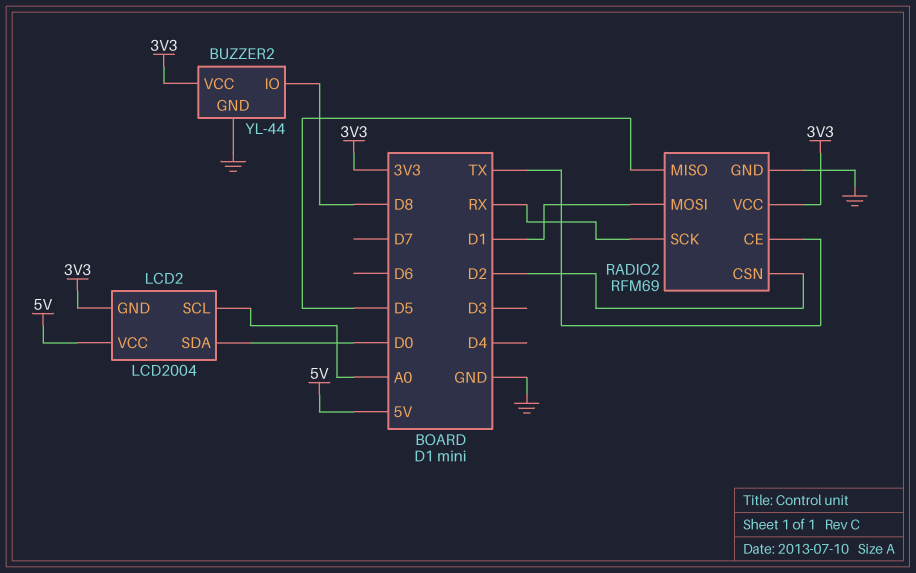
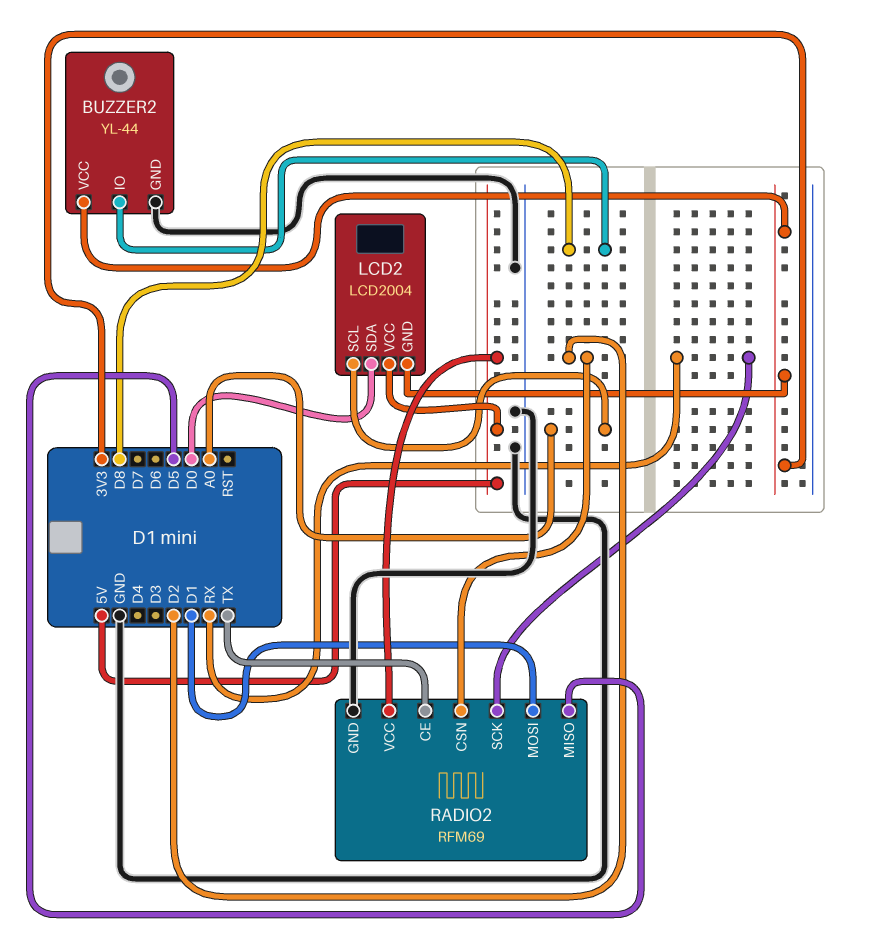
RADIO2 pin VCC: 3V3 -> 5V

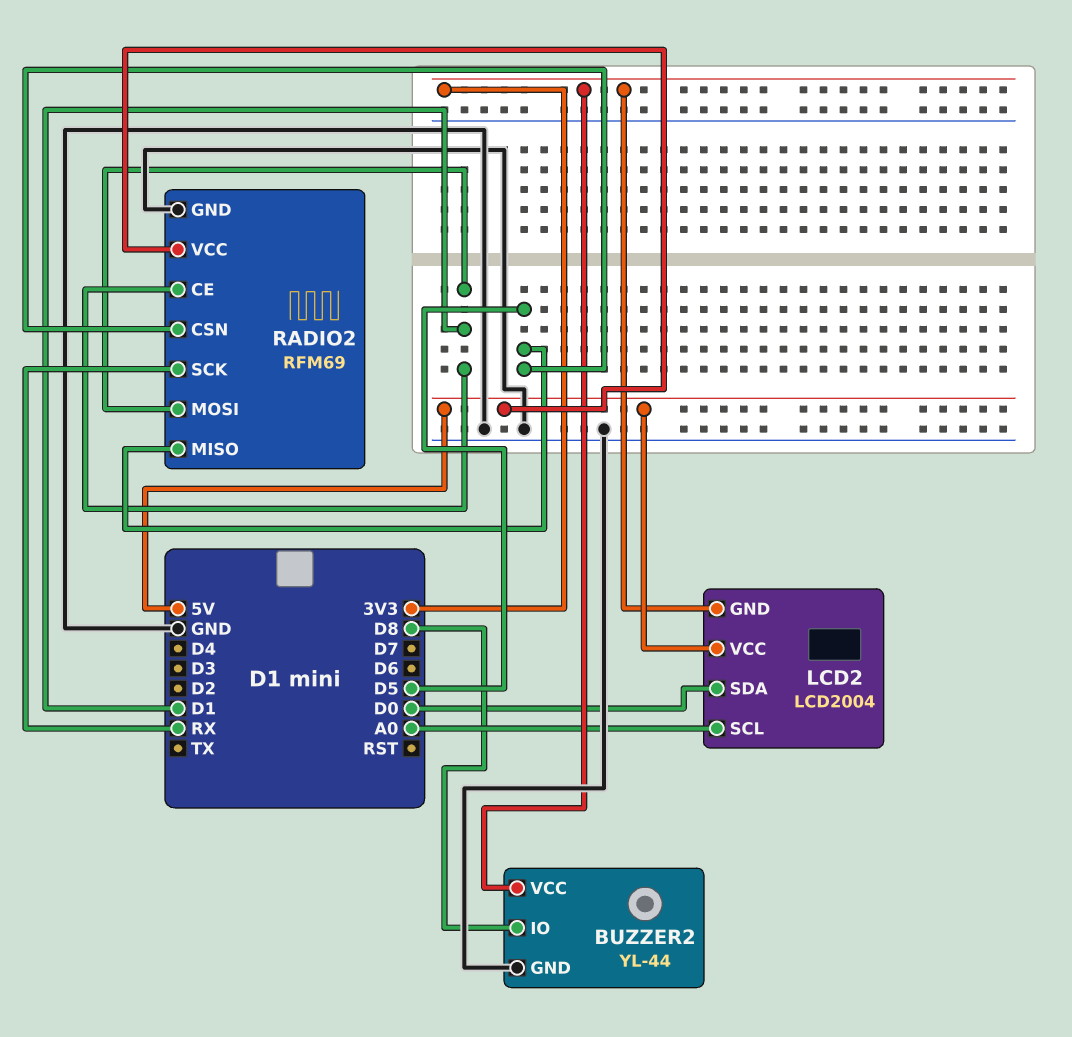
RADIO2 pin CE: TX -> D1
RADIO2 pin CSN: D2 -> D5

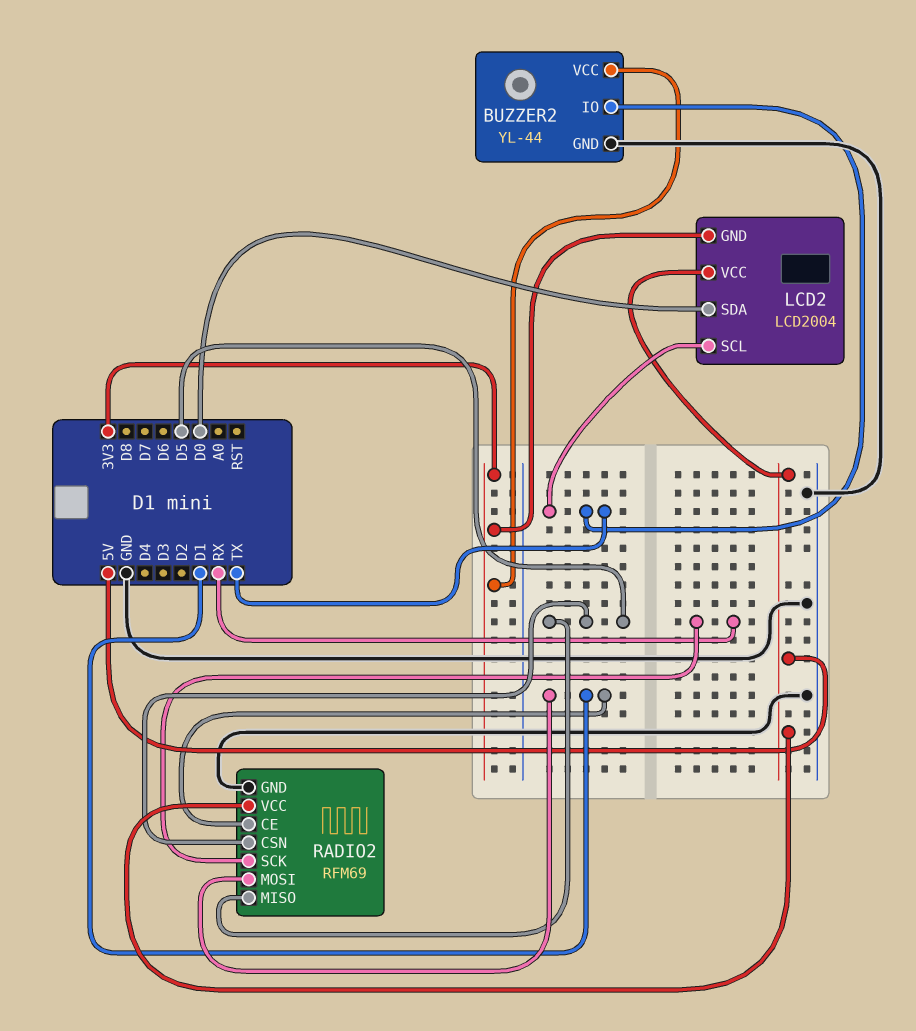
BUZZER2 pin IO: D8 -> TX
LCD2 pin SCL: A0 -> TX

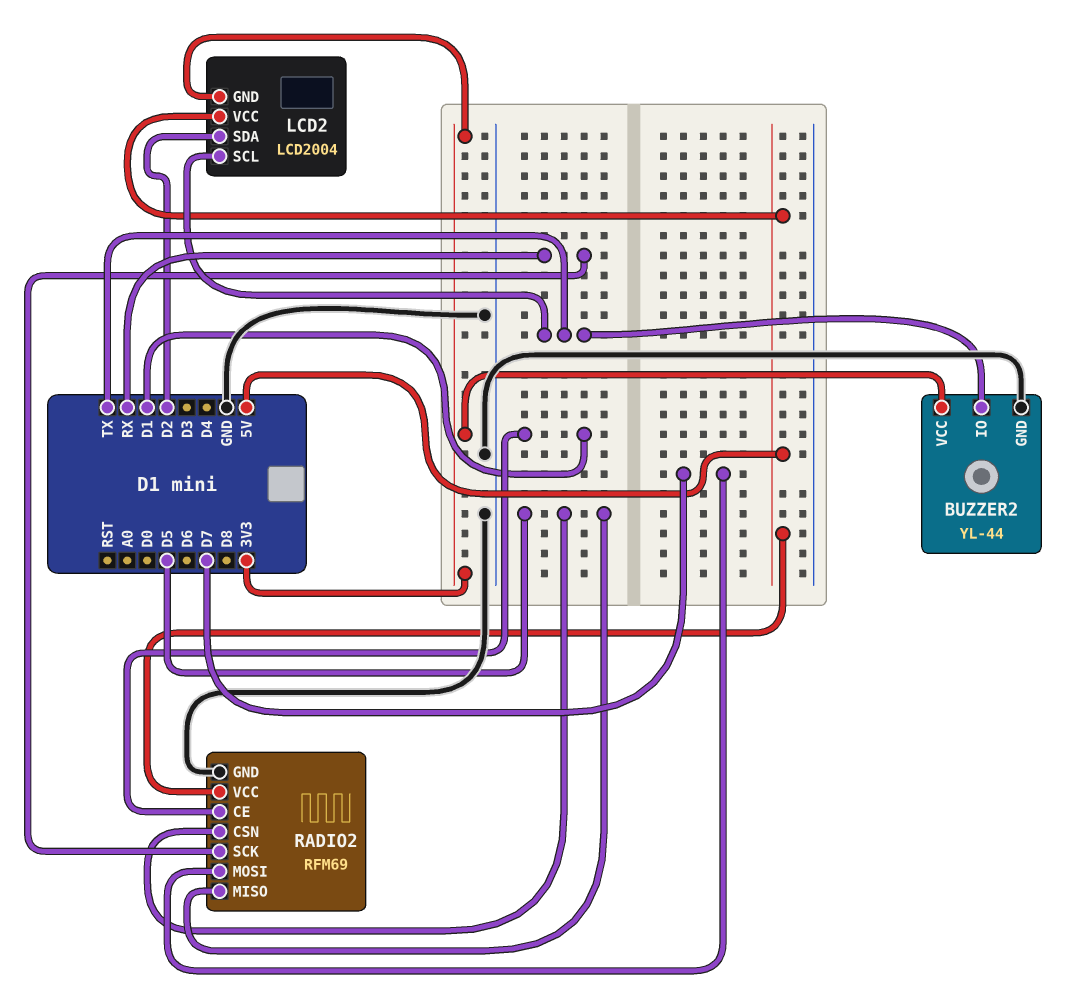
LCD2 pin SDA: D0 -> D2
RADIO2 pin MOSI: D1 -> D7

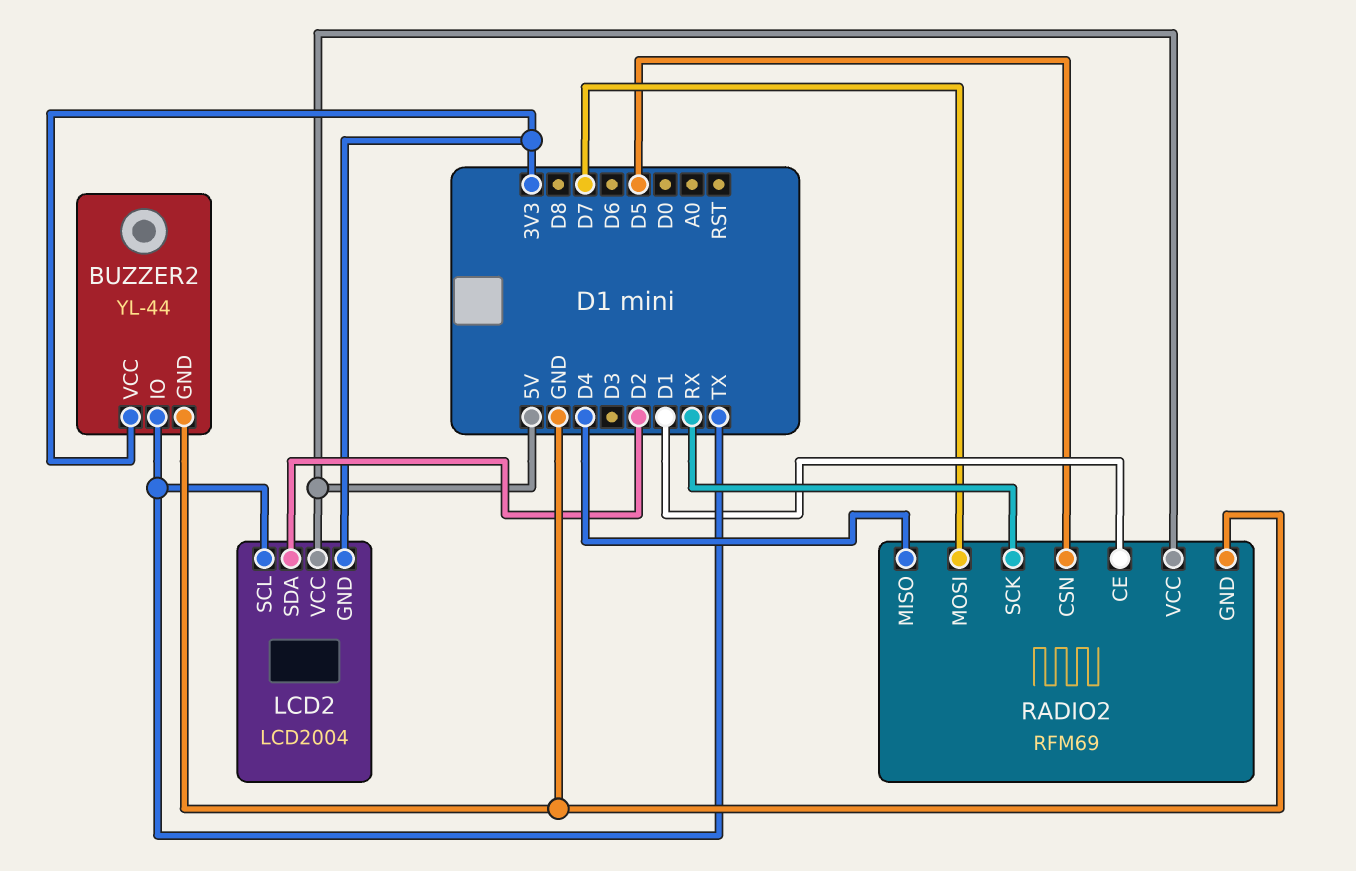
RADIO2 pin MISO: D5 -> D4

